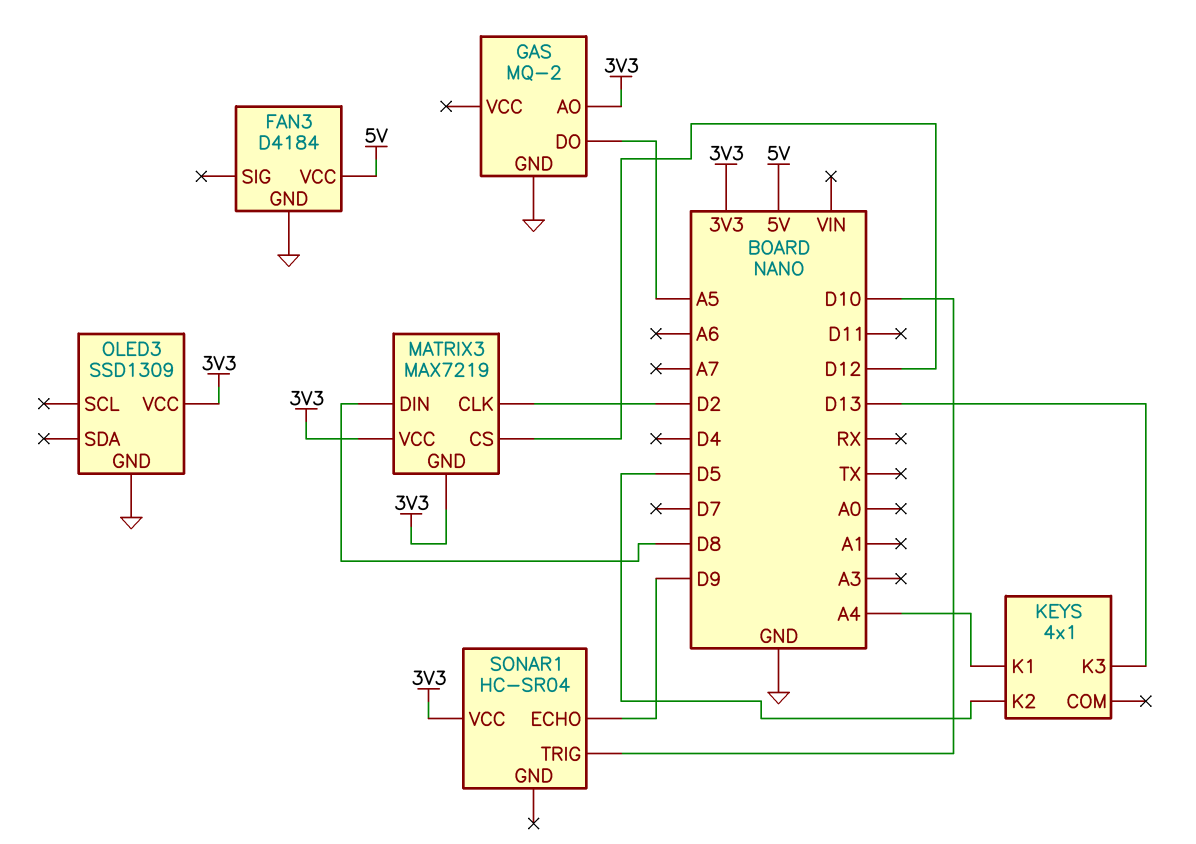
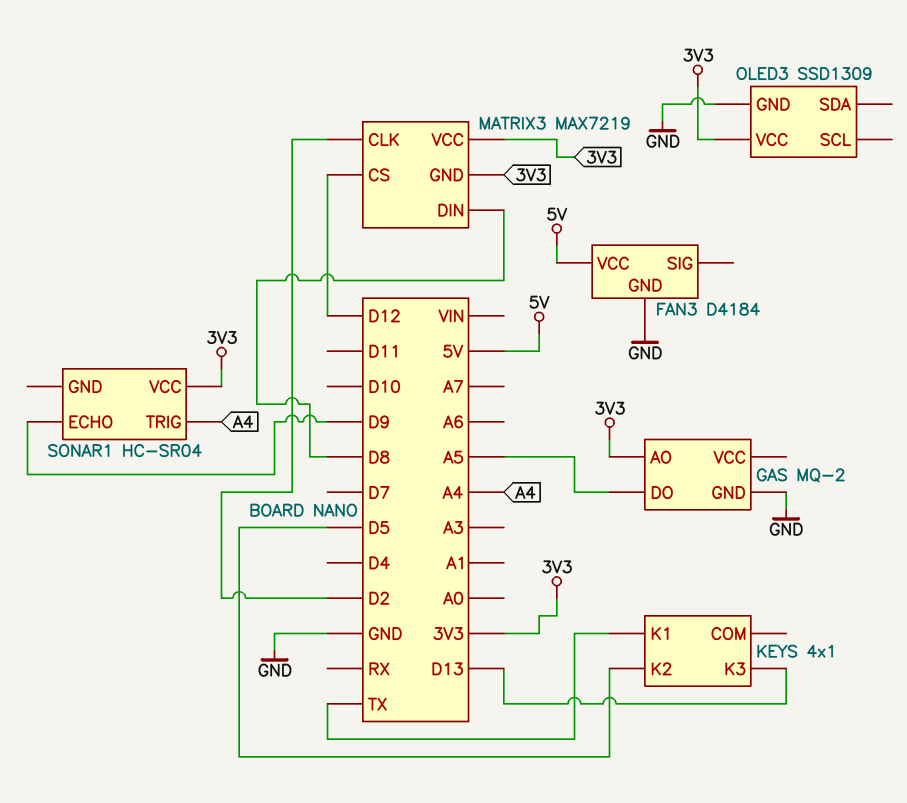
KEYS pin K1: A4 -> TX
SONAR1 pin TRIG: D10 -> A4

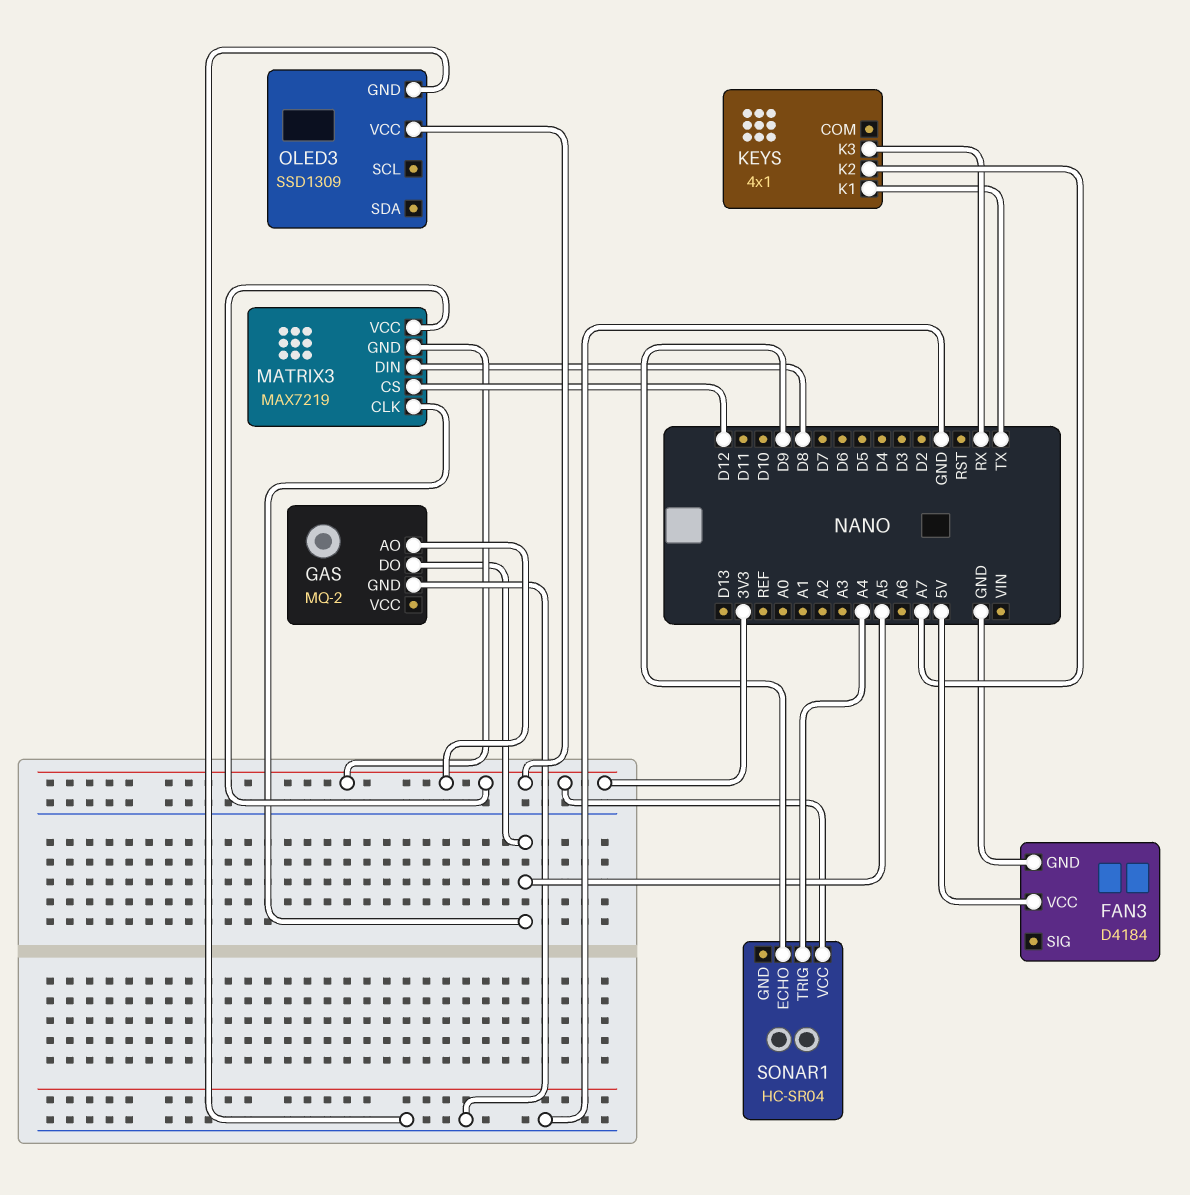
KEYS pin K2: D5 -> A7
KEYS pin K3: D13 -> RX
MATRIX3 pin CLK: D2 -> A5

